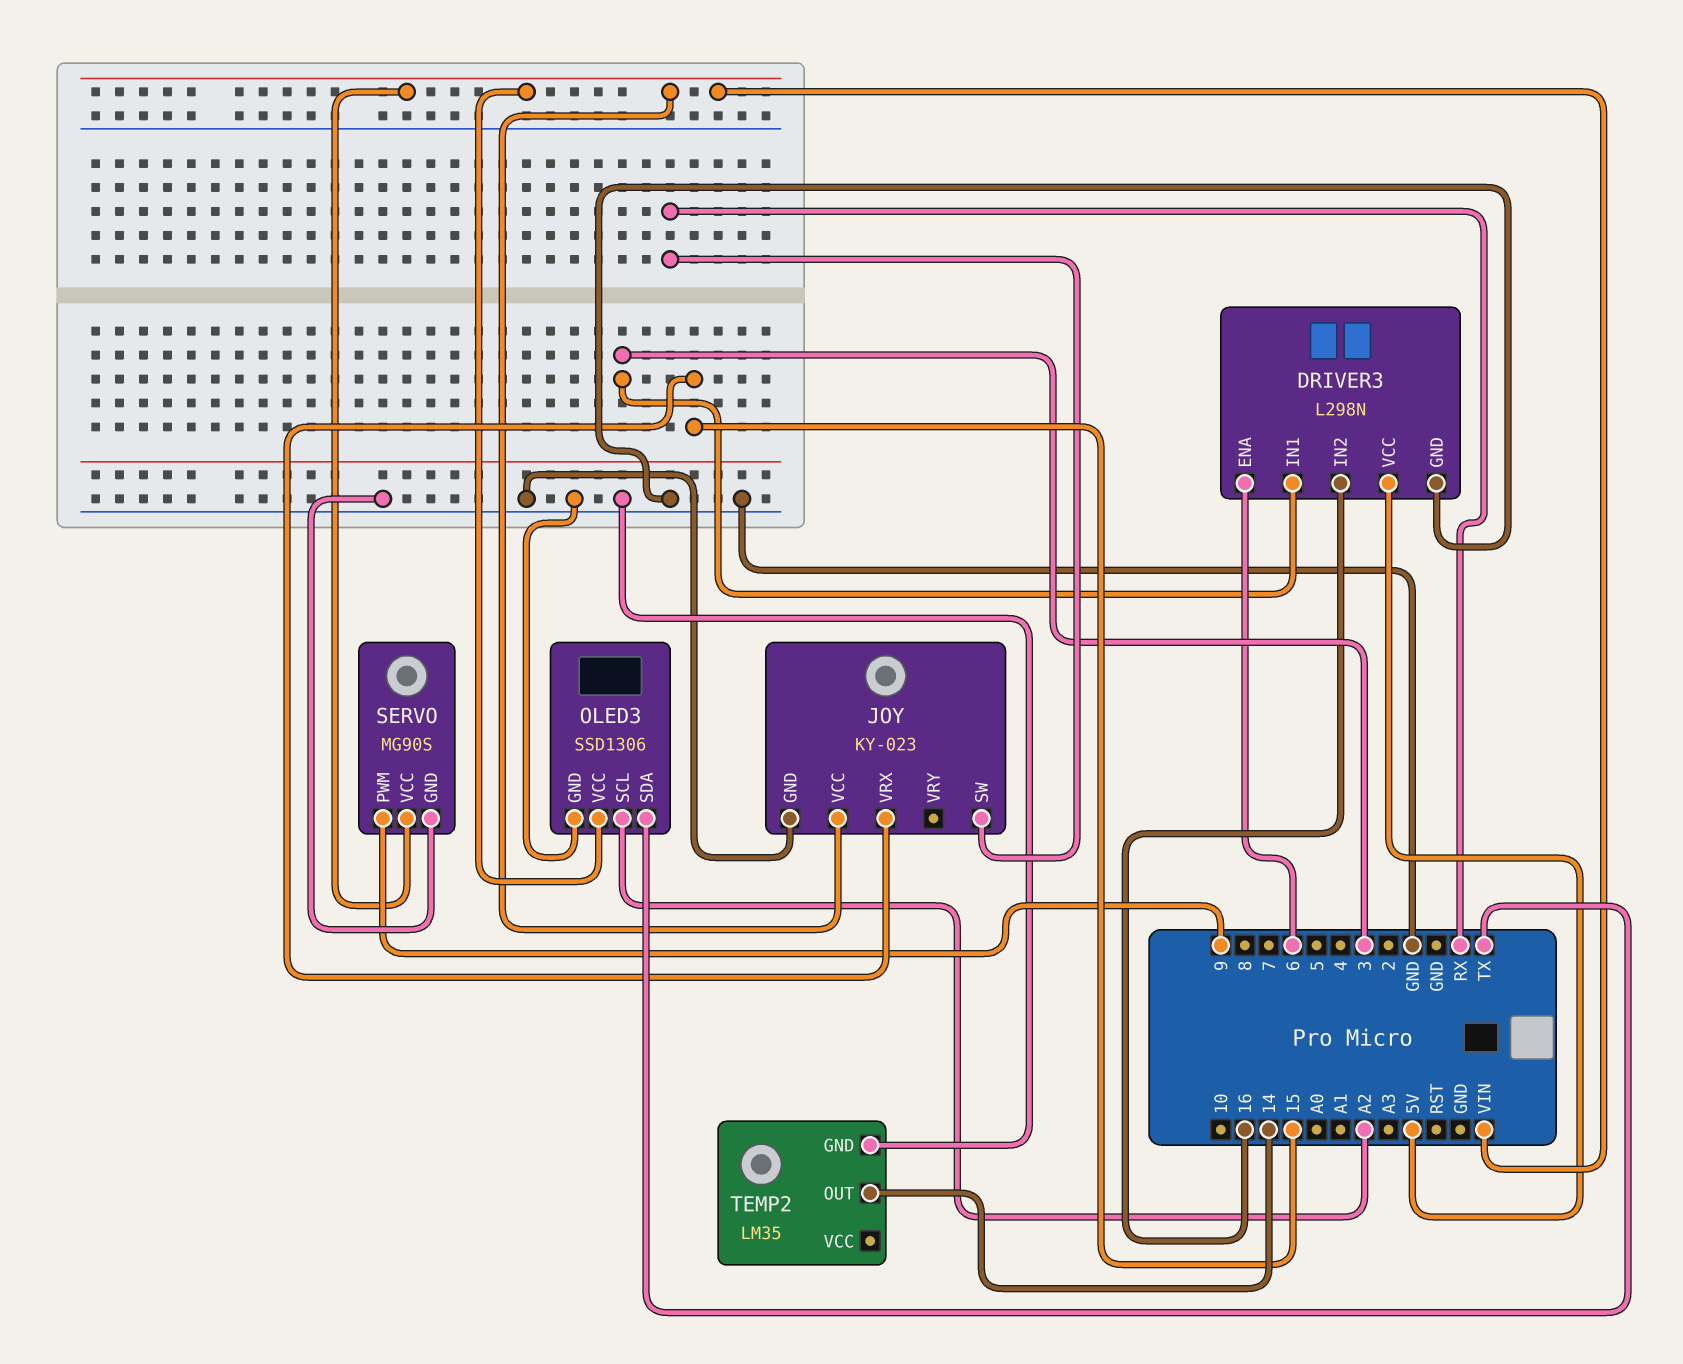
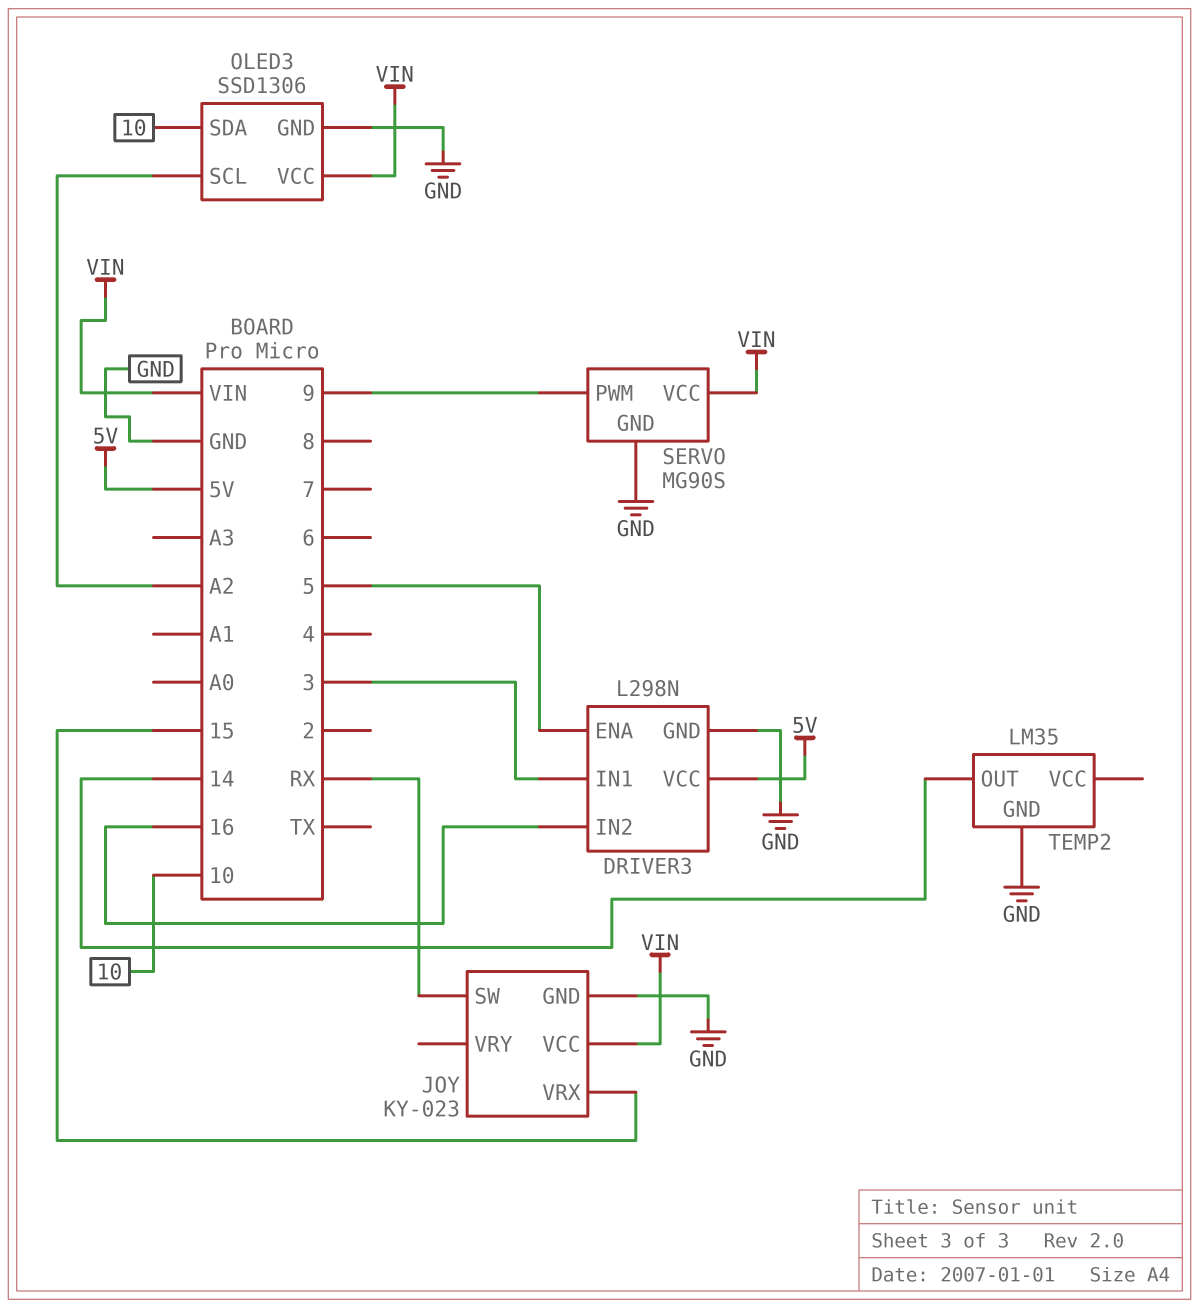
DRIVER3 pin ENA: 6 -> 5
OLED3 pin SDA: TX -> 10

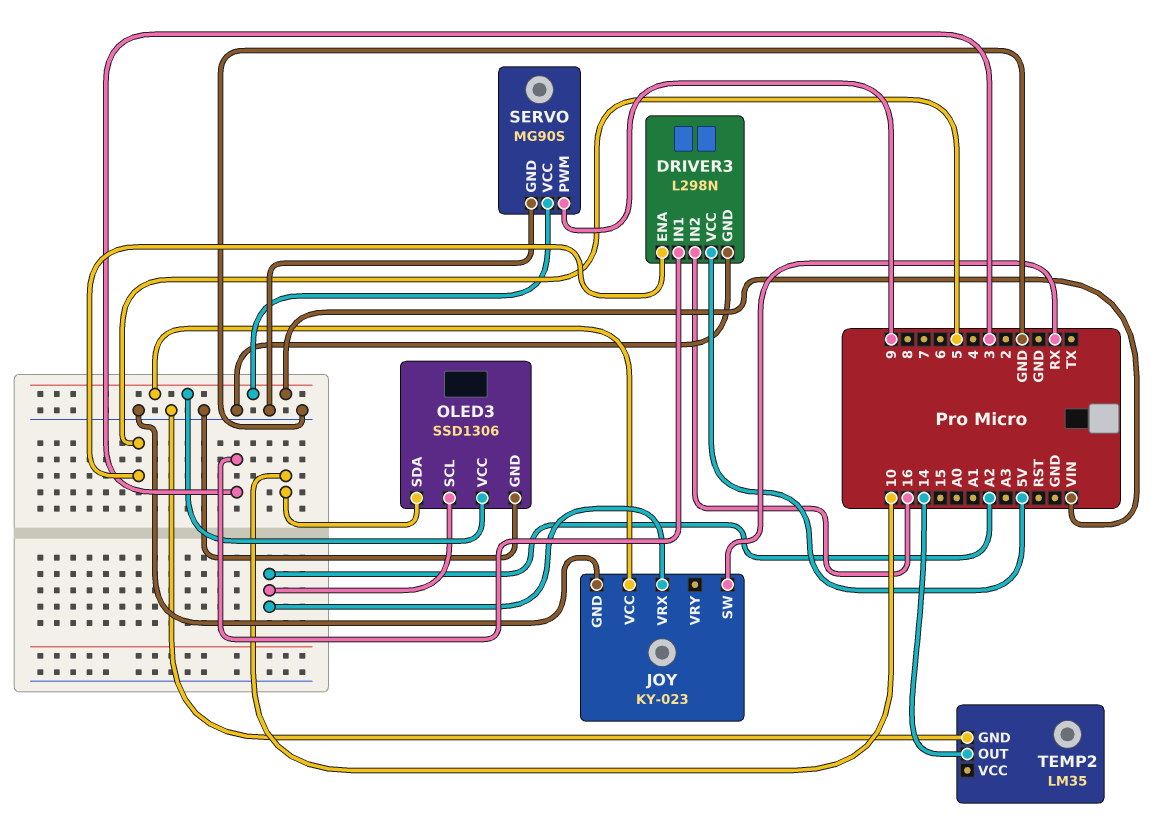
JOY pin VRX: 15 -> A2

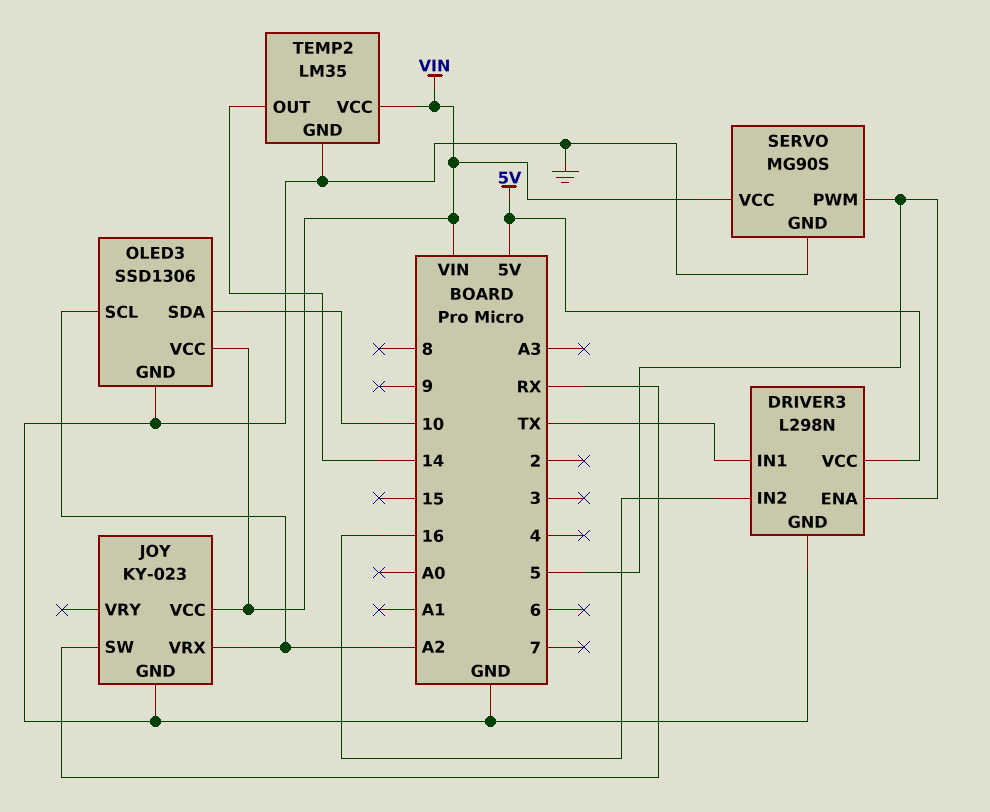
DRIVER3 pin IN1: 3 -> TX
SERVO pin PWM: 9 -> 5
TEMP2 pin VCC: none -> VIN

